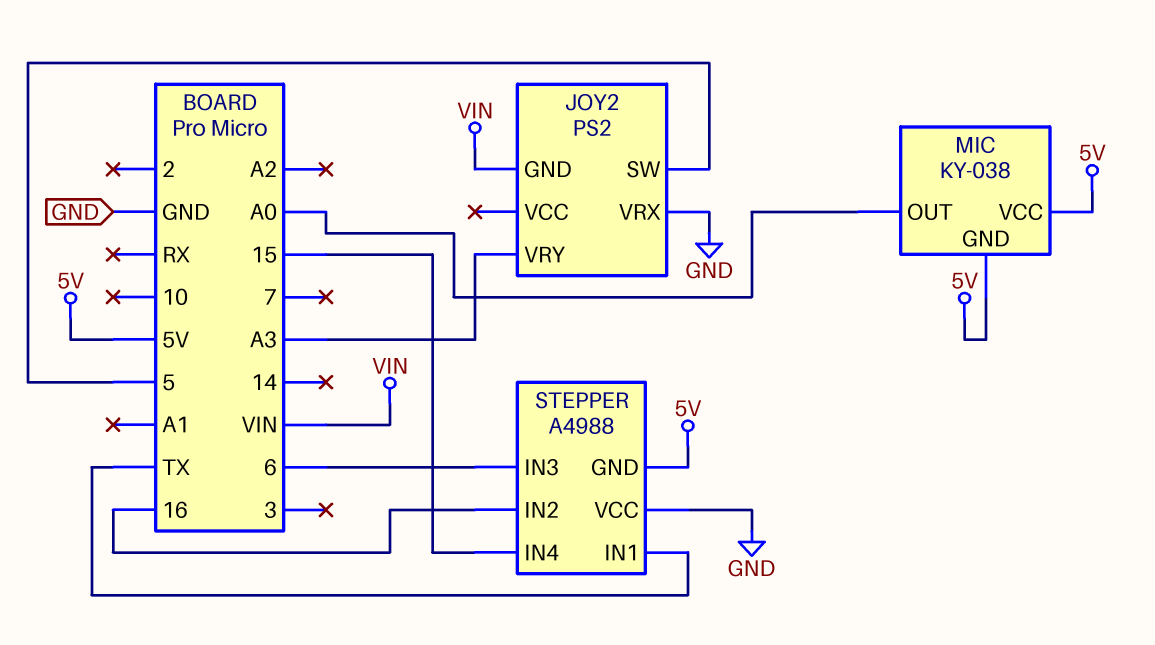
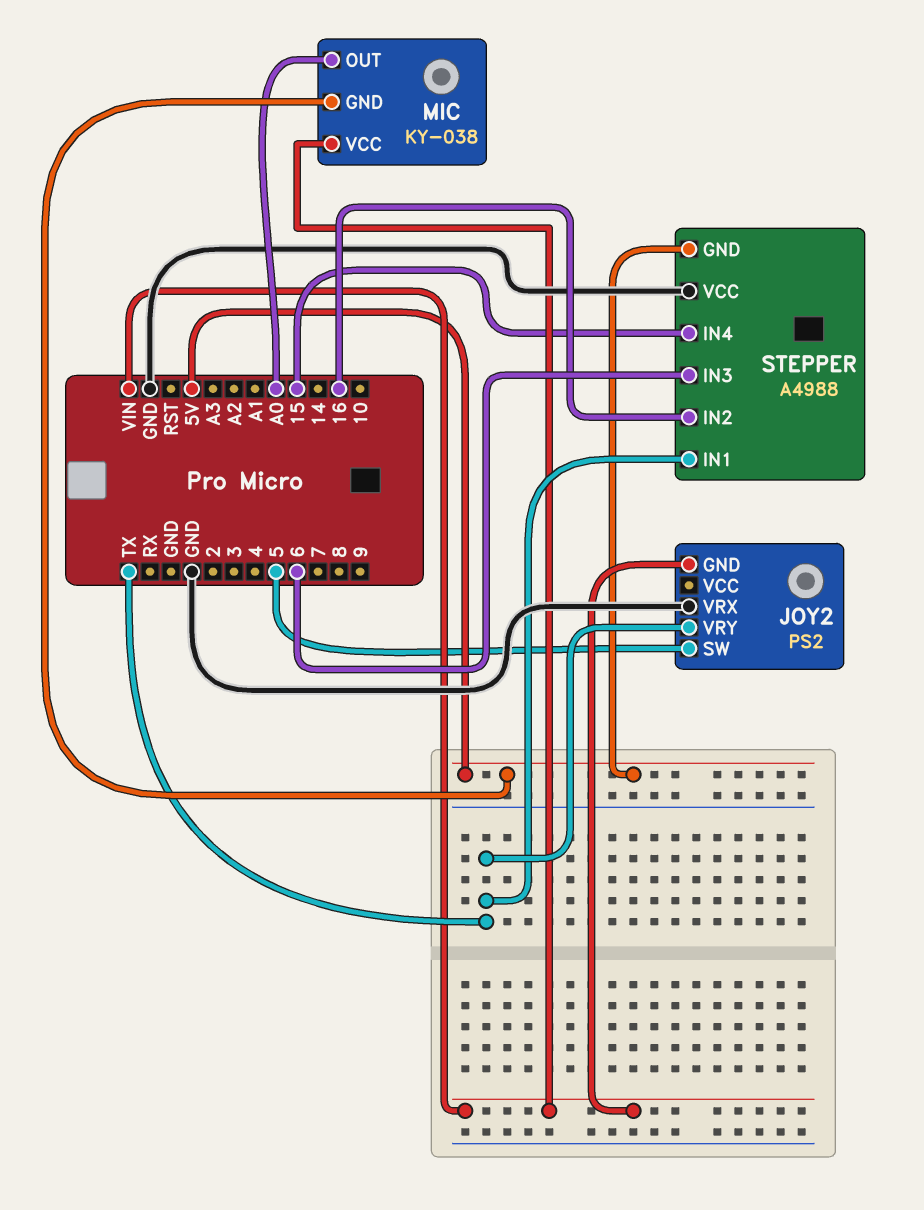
JOY2 pin VRY: A3 -> TX
MIC pin VCC: 5V -> VIN

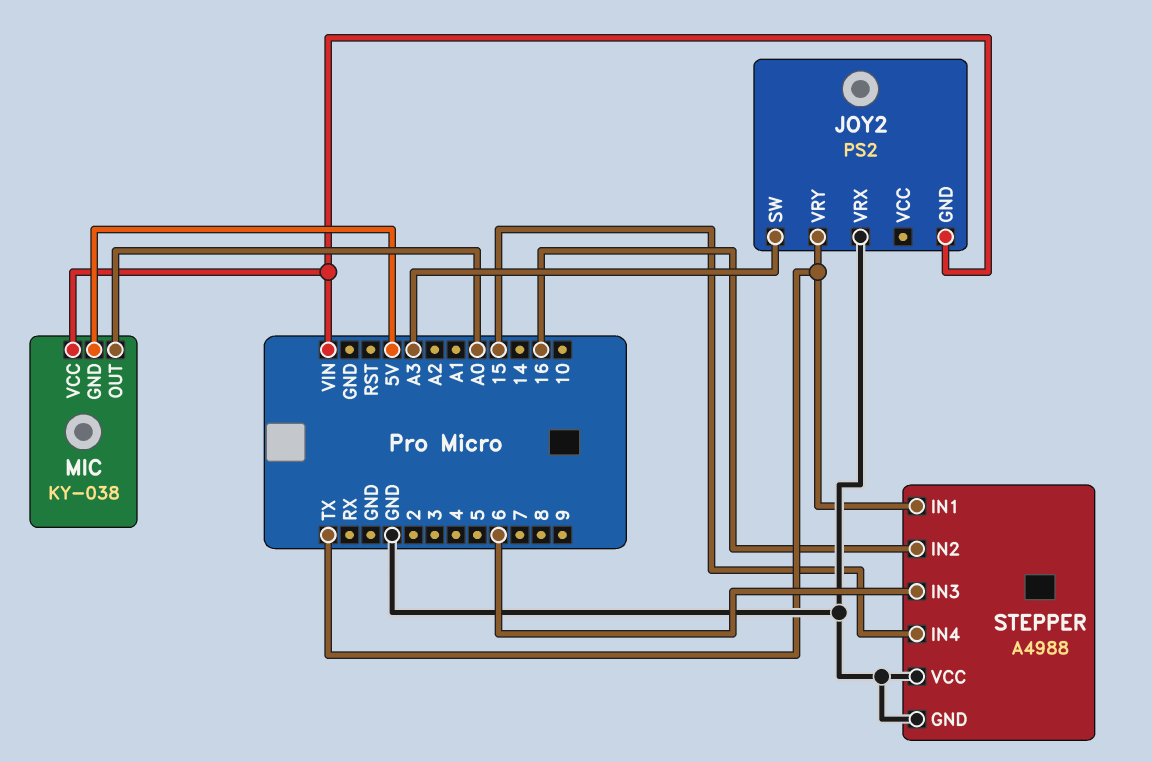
JOY2 pin SW: 5 -> A3
STEPPER pin GND: 5V -> GND

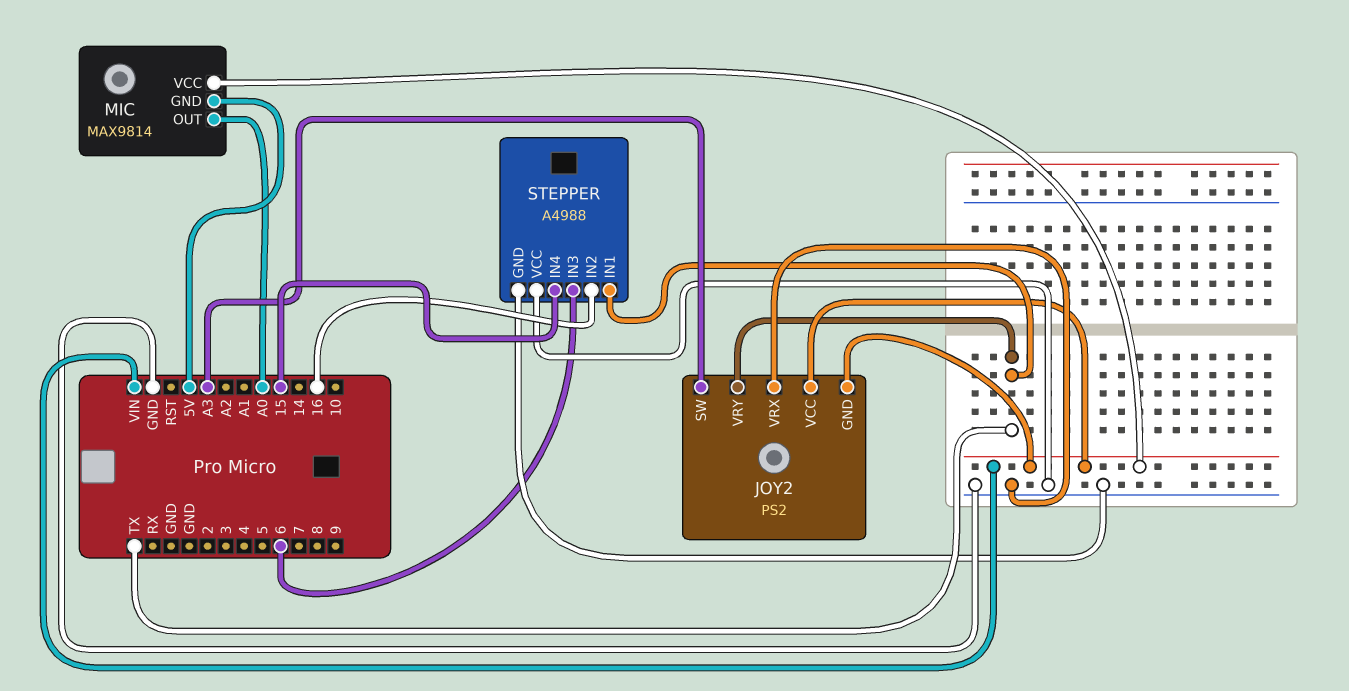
JOY2 pin VCC: none -> VIN
MIC: KY-038 -> MAX9814

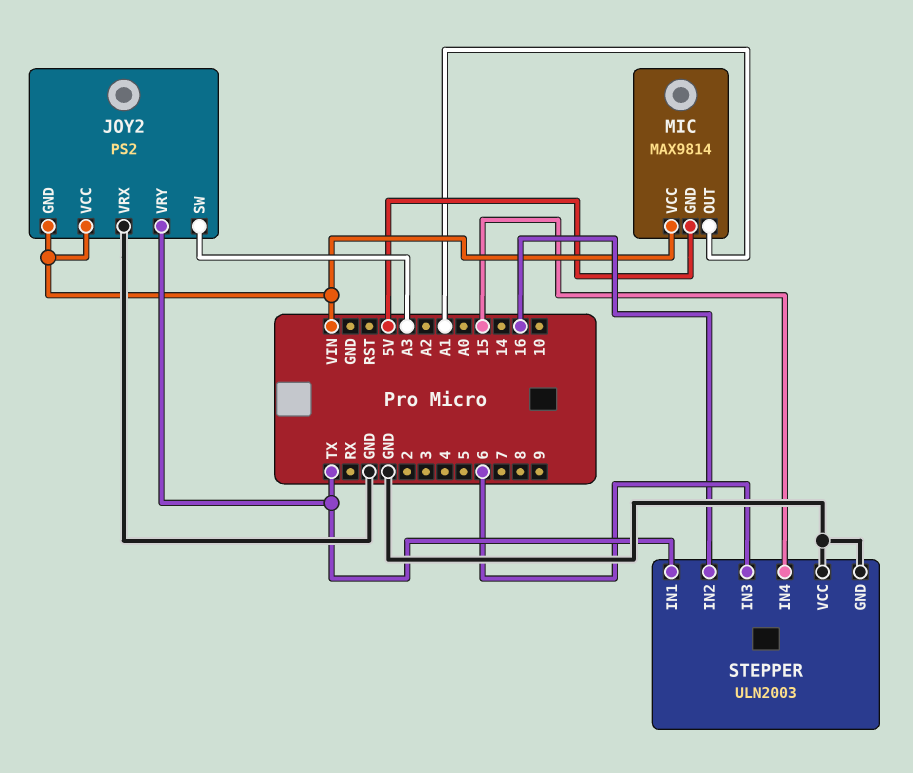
MIC pin OUT: A0 -> A1
STEPPER: A4988 -> ULN2003

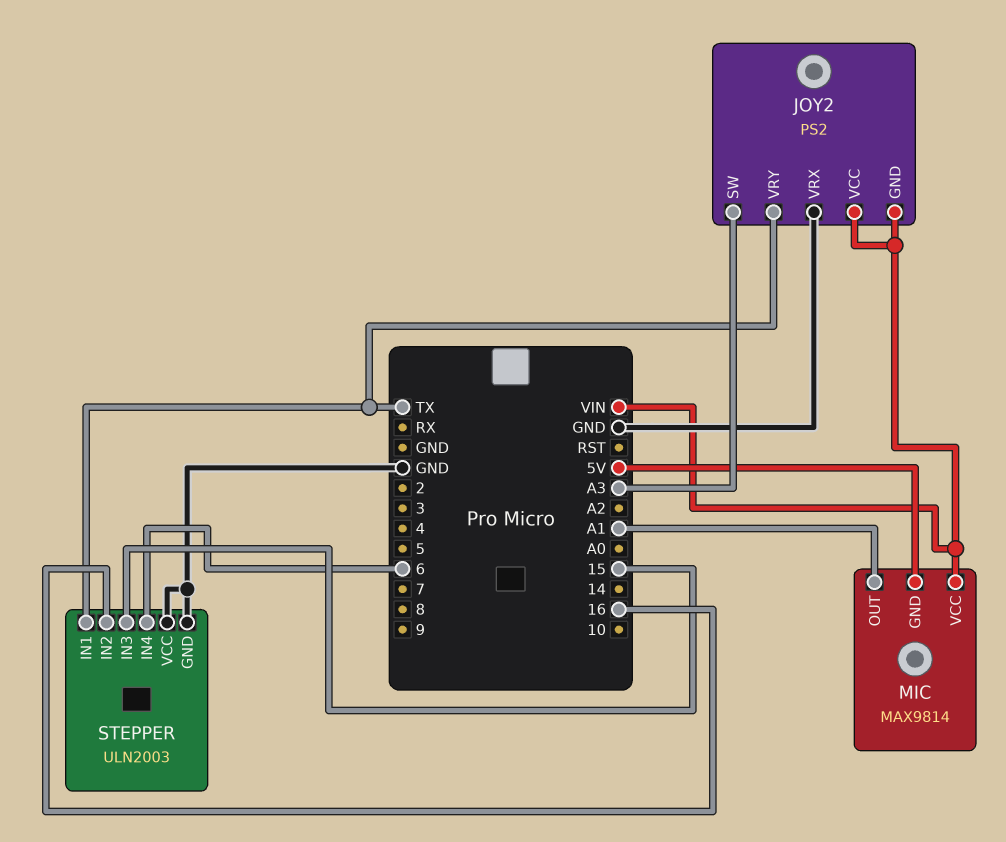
STEPPER pin IN3: 6 -> 15
STEPPER pin IN4: 15 -> 6

